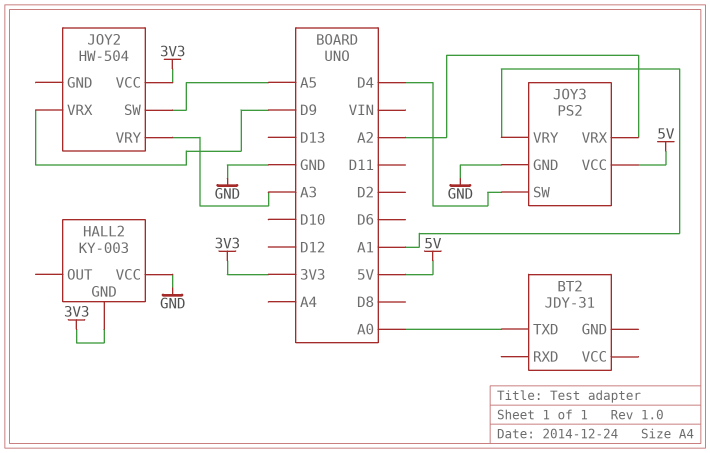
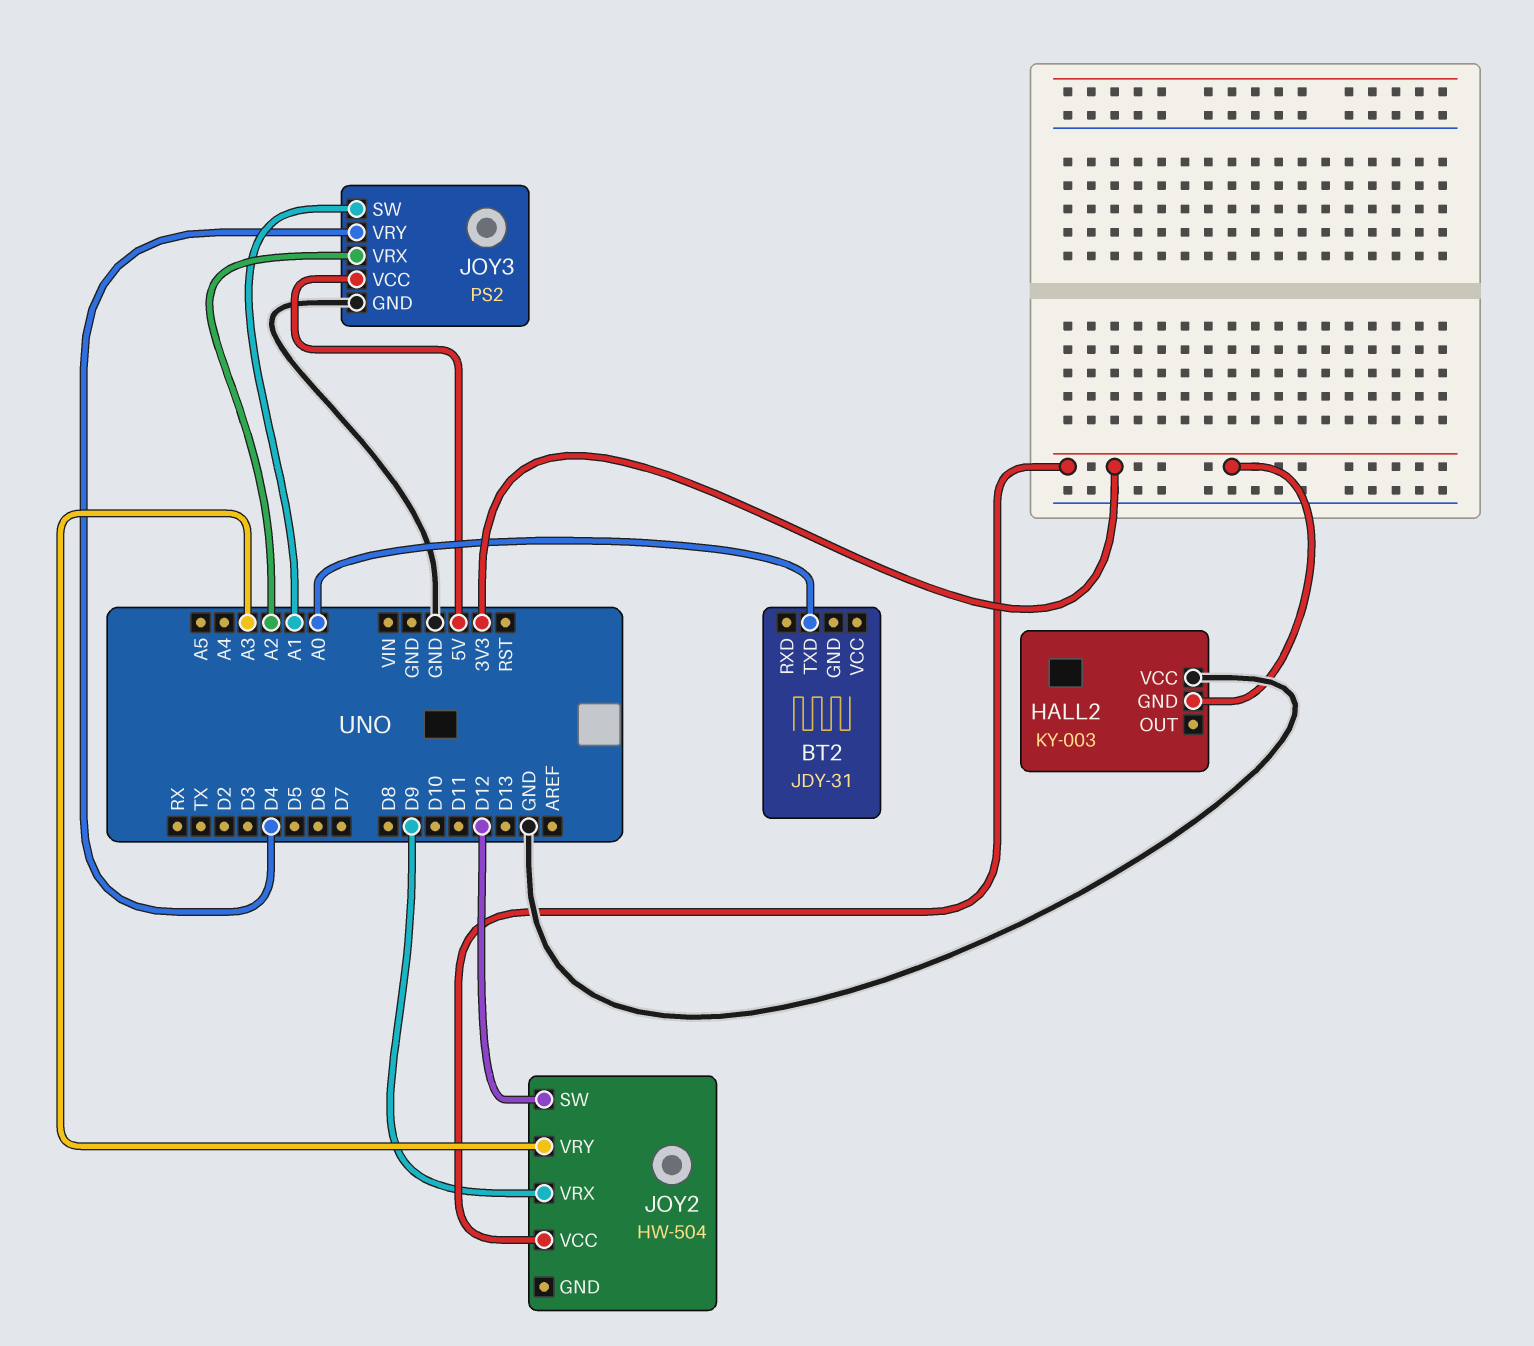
JOY2 pin SW: A5 -> D12
JOY3 pin SW: D4 -> A1
JOY3 pin VRY: A1 -> D4

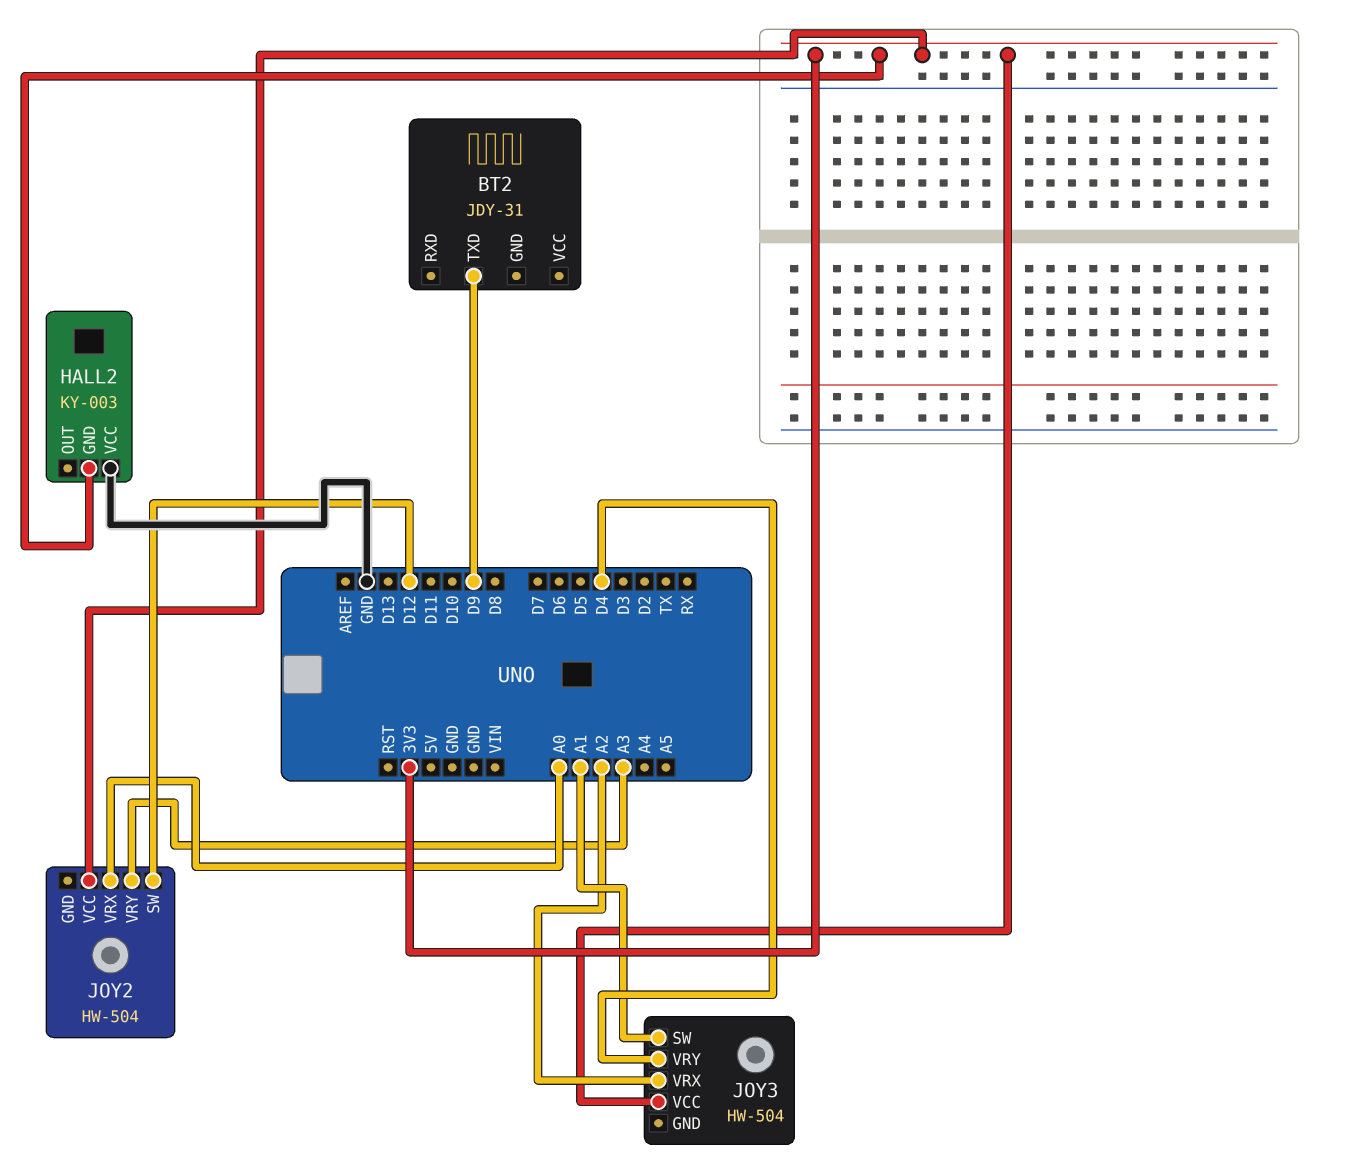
BT2 pin TXD: A0 -> D9
JOY2 pin VRX: D9 -> A0
JOY3: PS2 -> HW-504
JOY3 pin GND: GND -> none
JOY3 pin VCC: 5V -> 3V3

